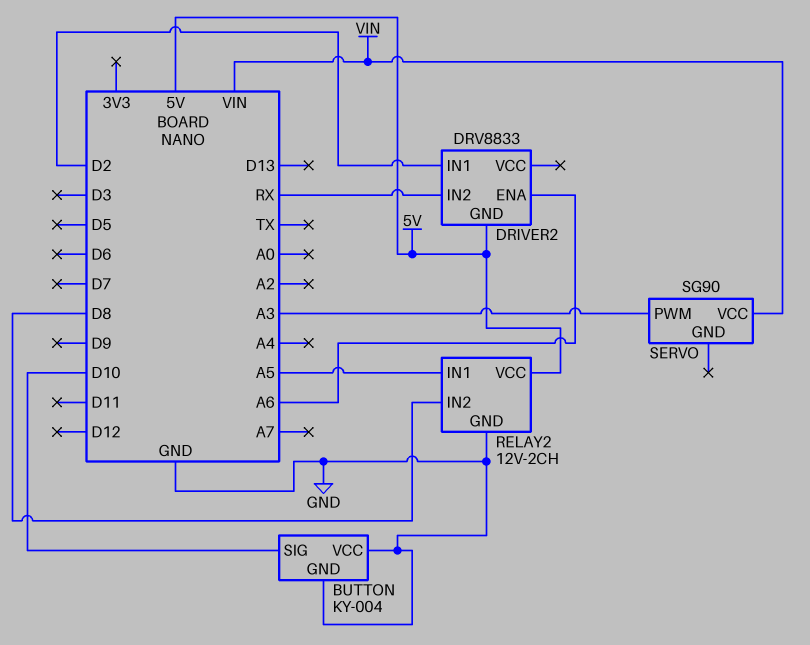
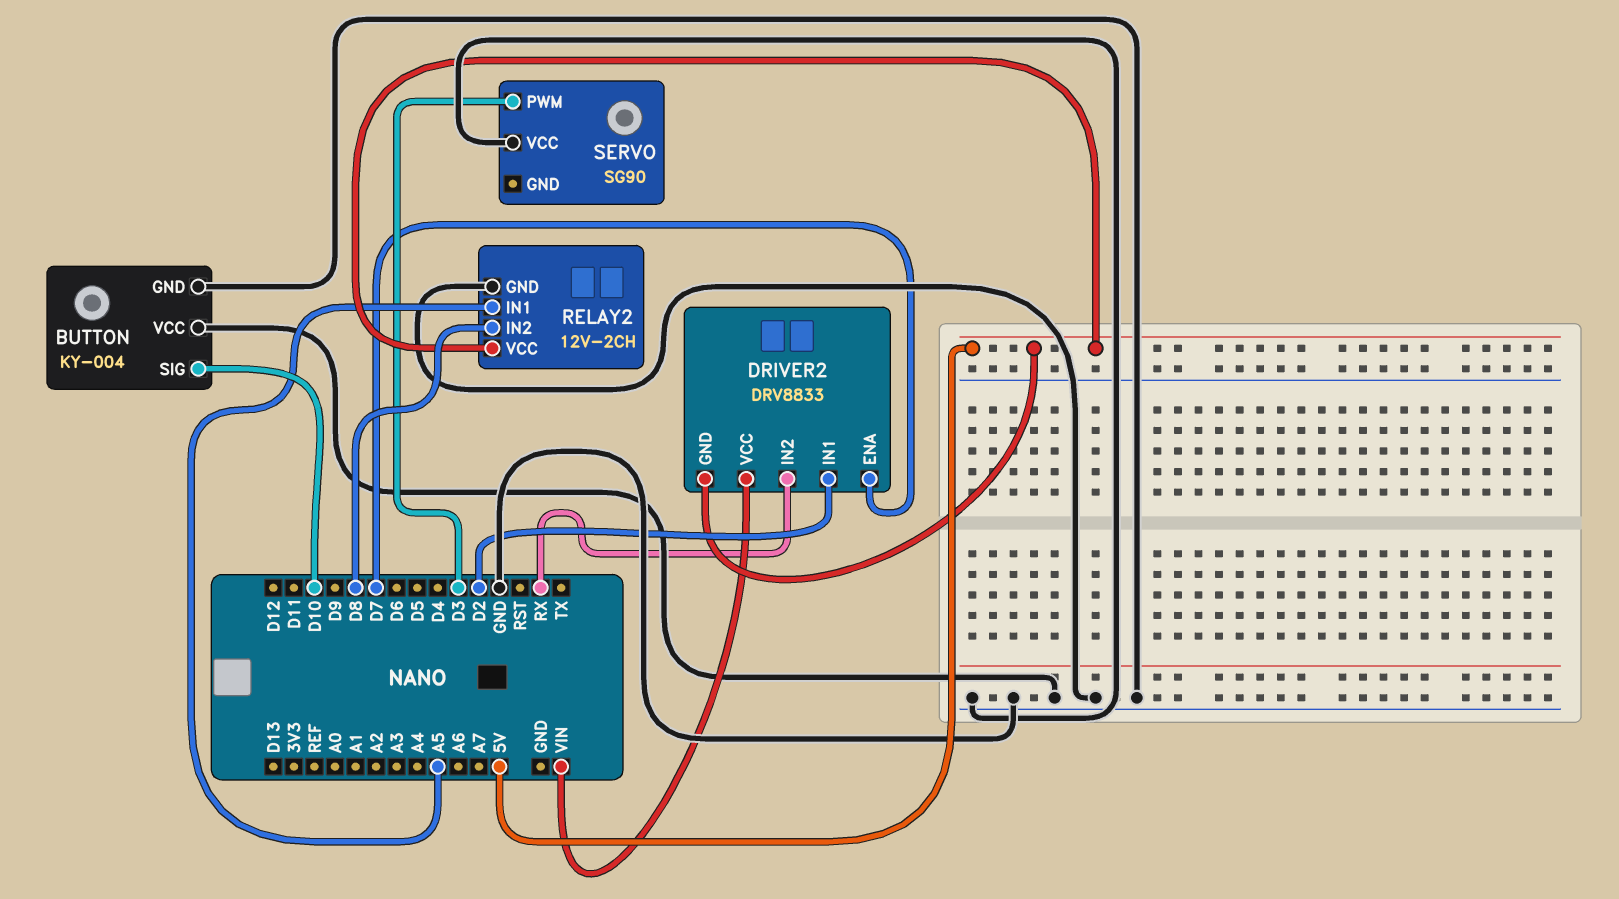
DRIVER2 pin ENA: A6 -> D7
DRIVER2 pin VCC: none -> VIN
SERVO pin PWM: A3 -> D3
SERVO pin VCC: VIN -> GND

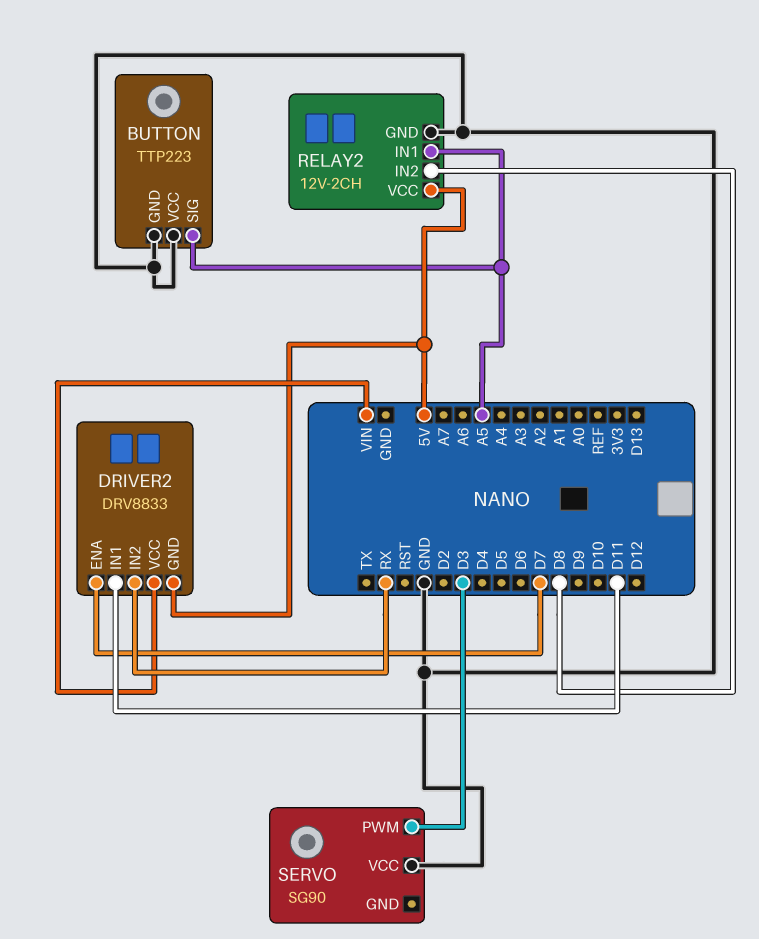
BUTTON: KY-004 -> TTP223
BUTTON pin SIG: D10 -> A5
DRIVER2 pin IN1: D2 -> D11

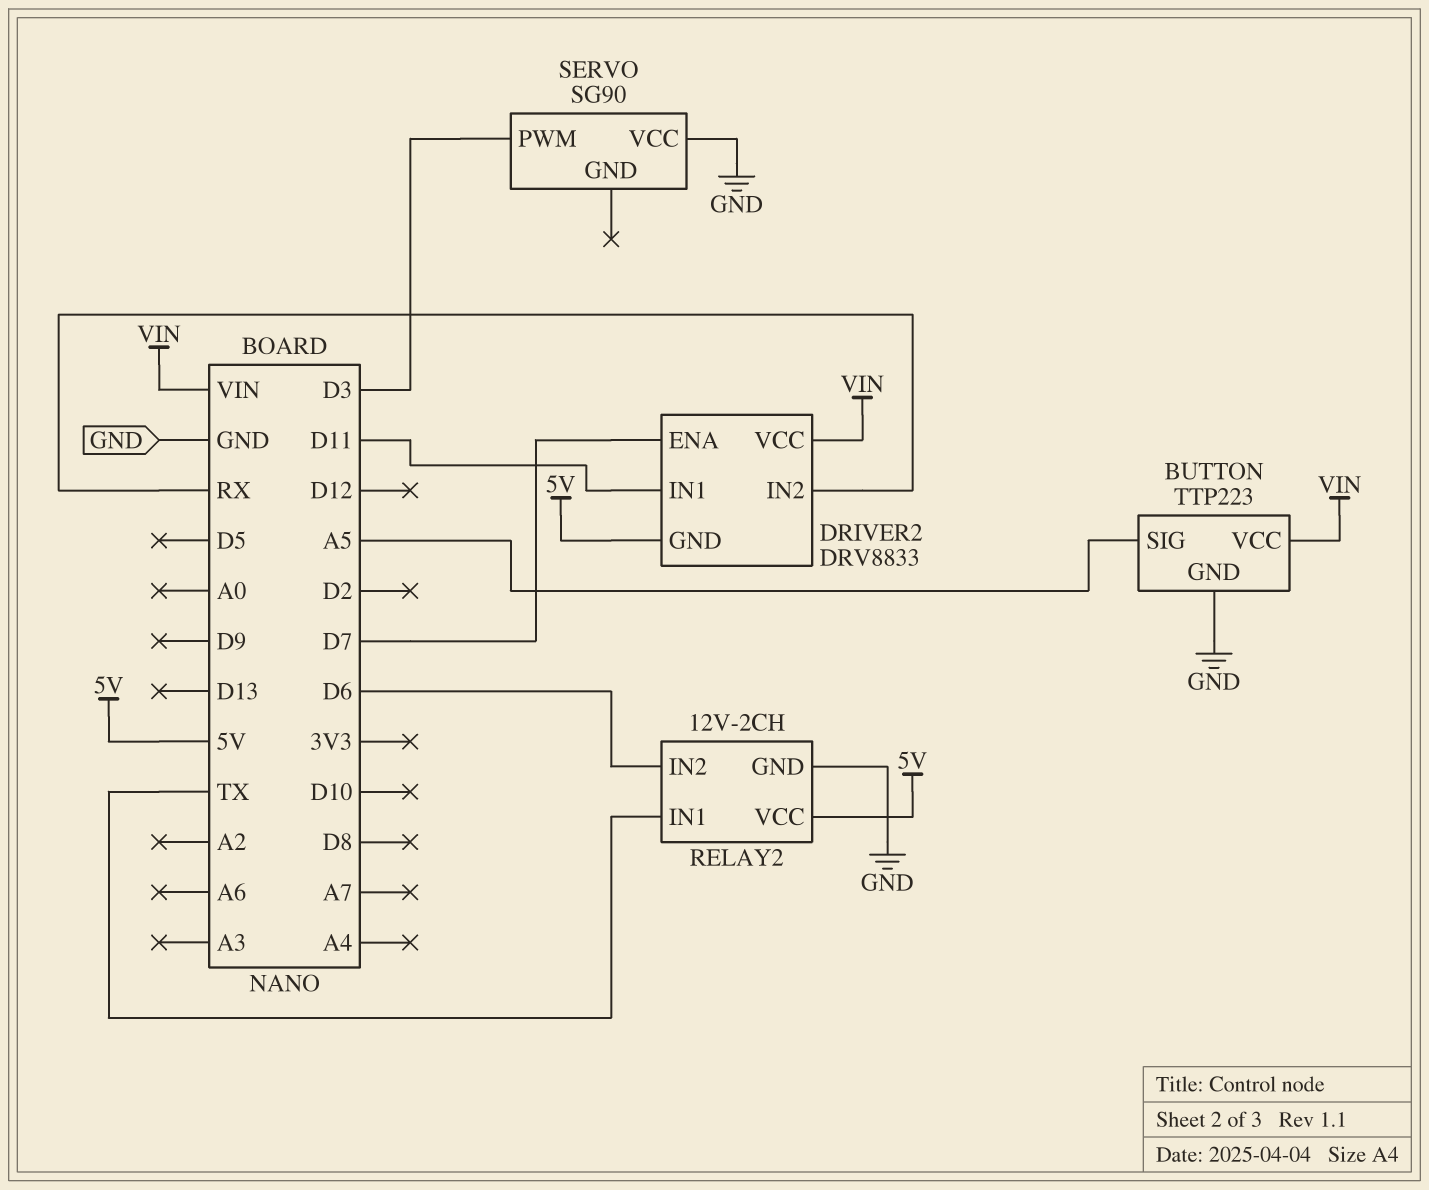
BUTTON pin VCC: GND -> VIN
RELAY2 pin IN1: A5 -> TX
RELAY2 pin IN2: D8 -> D6

